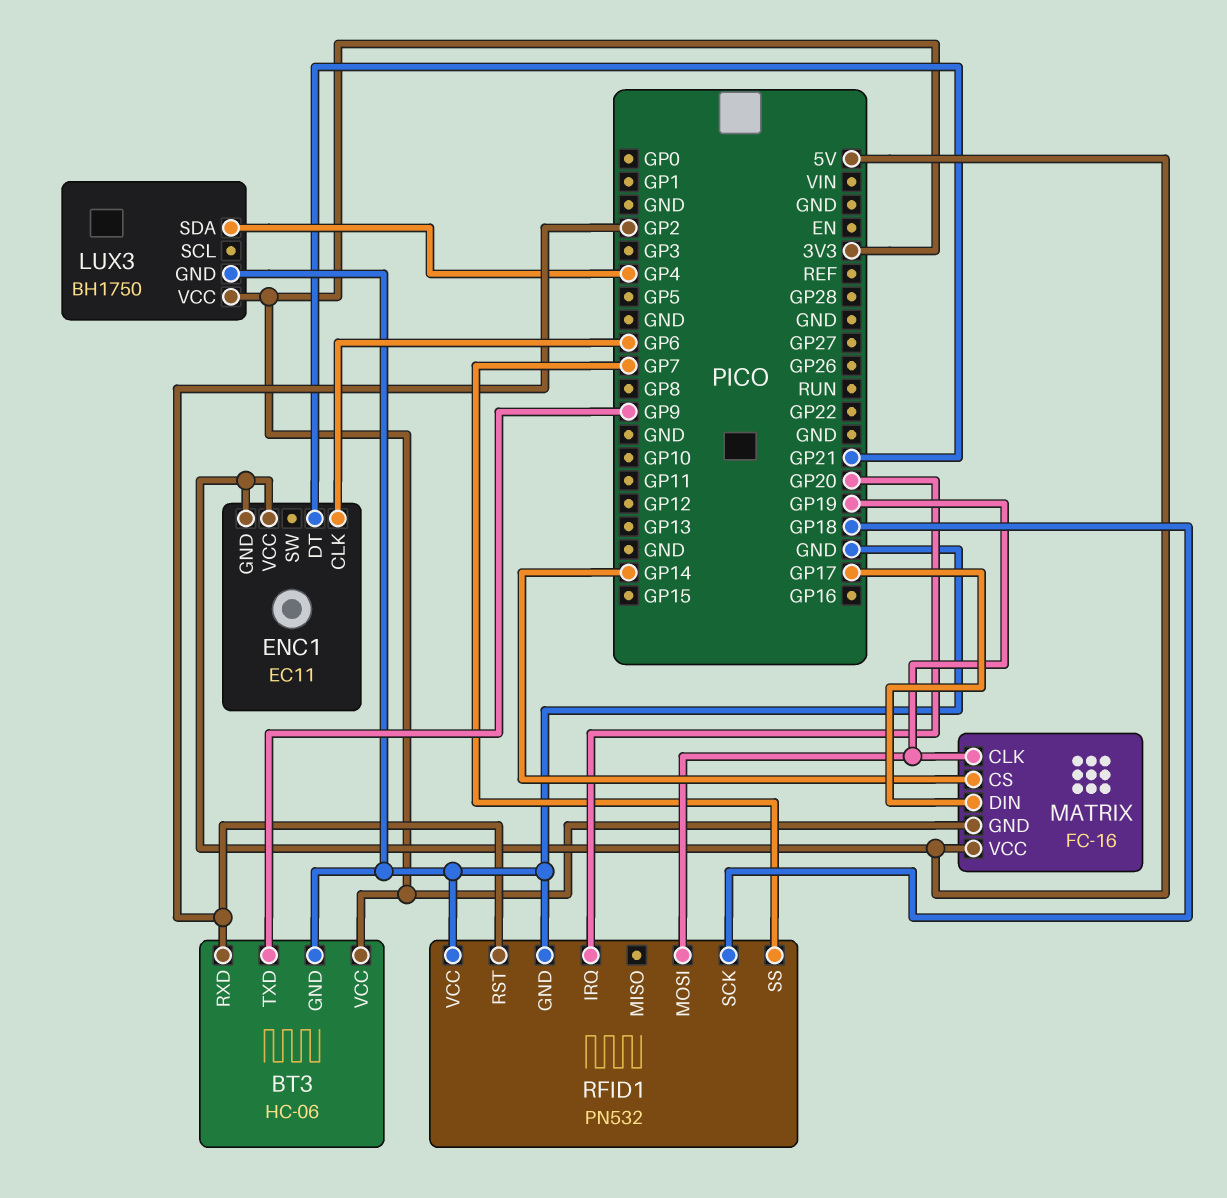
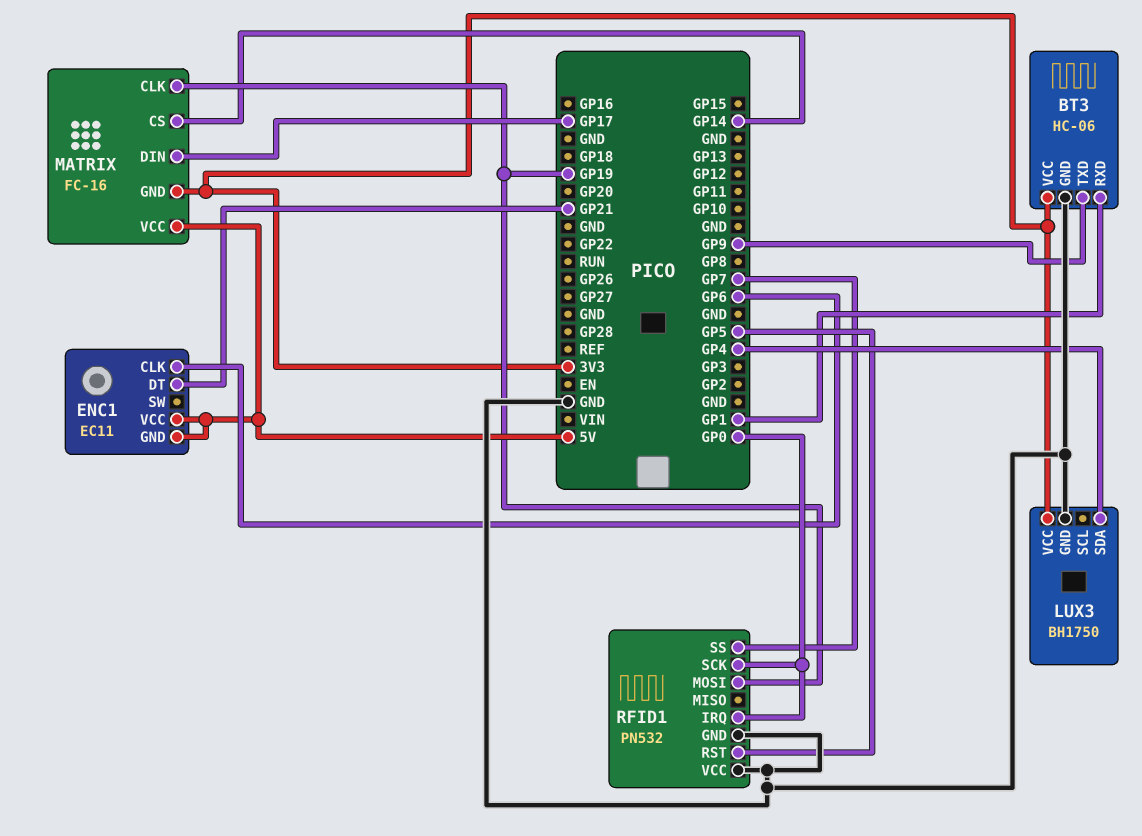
BT3 pin RXD: GP2 -> GP1
RFID1 pin IRQ: GP20 -> GP0
RFID1 pin RST: GP2 -> GP5
RFID1 pin SCK: GP18 -> GP0

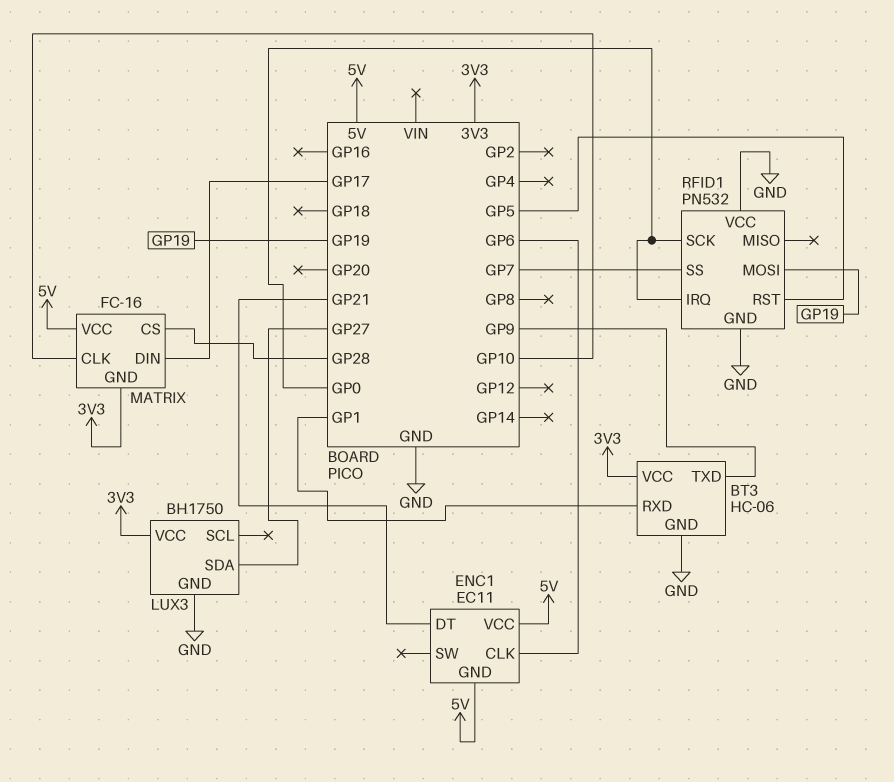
LUX3 pin SDA: GP4 -> GP27
MATRIX pin CLK: GP19 -> GP10
MATRIX pin CS: GP14 -> GP28

